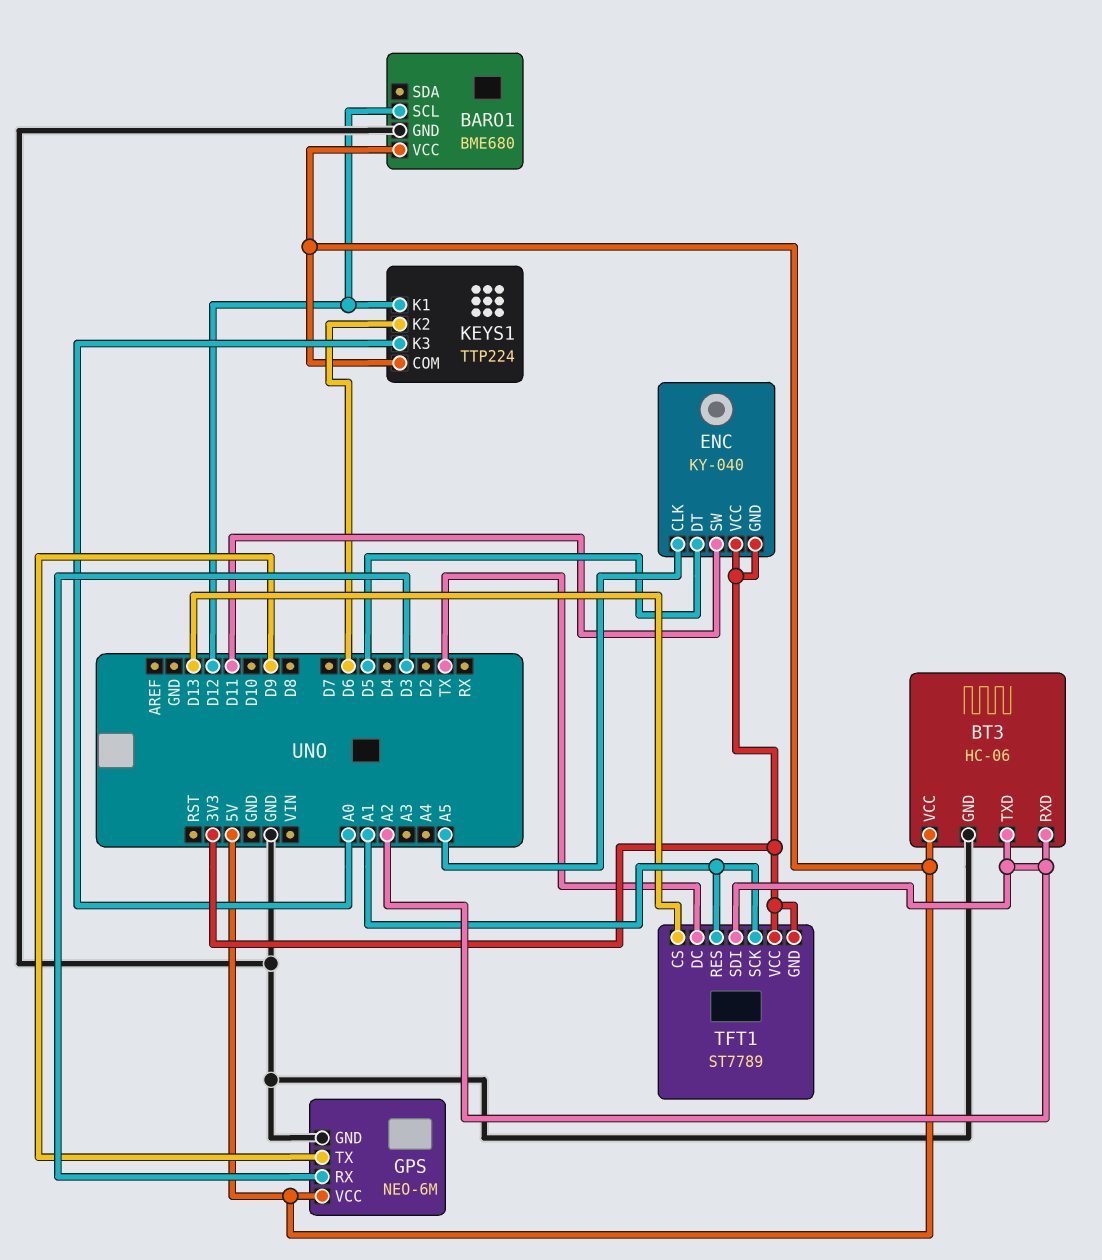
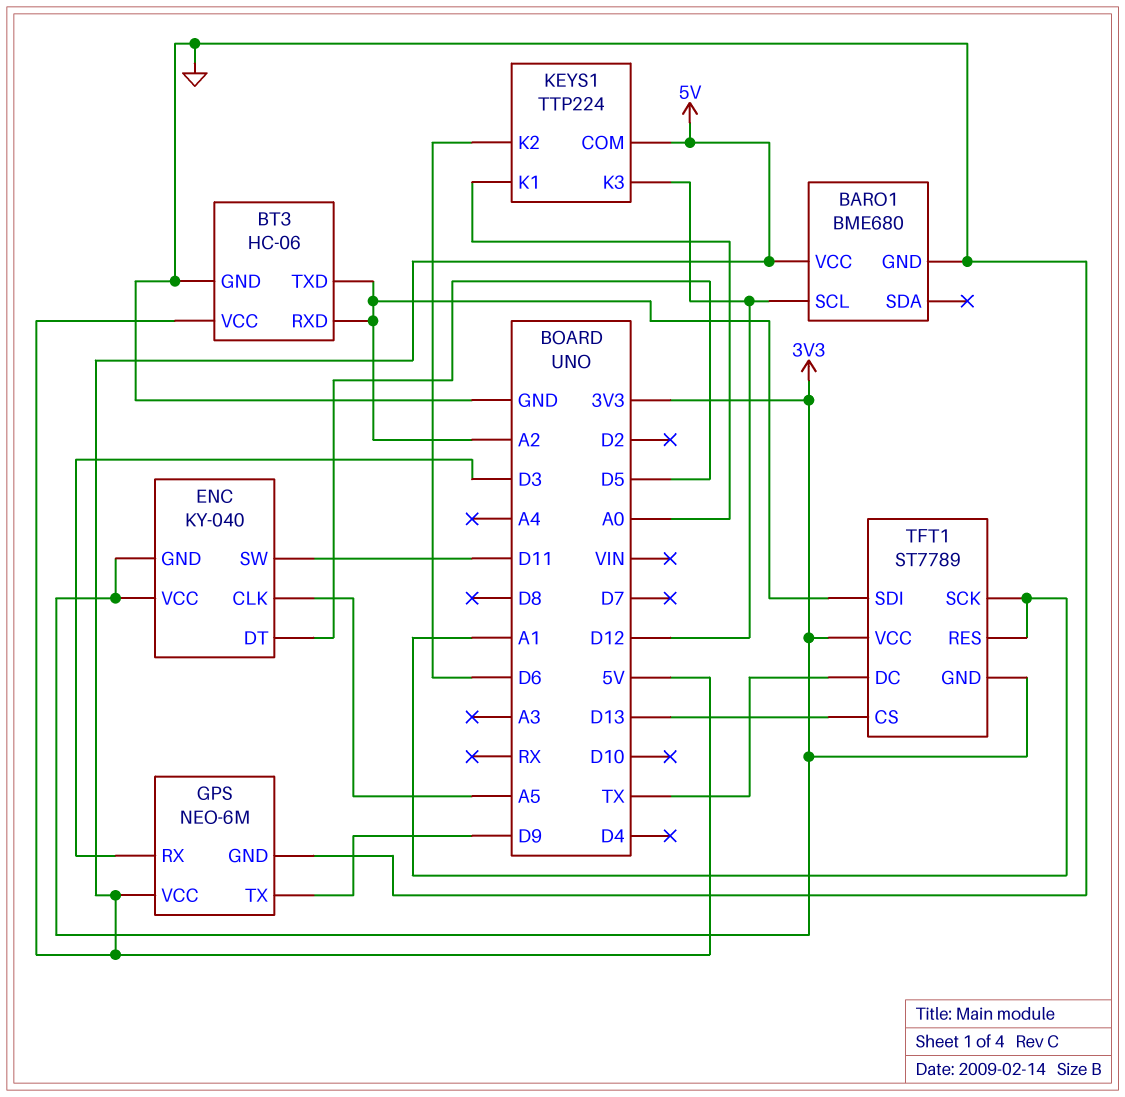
KEYS1 pin K1: D12 -> A0
KEYS1 pin K3: A0 -> D12

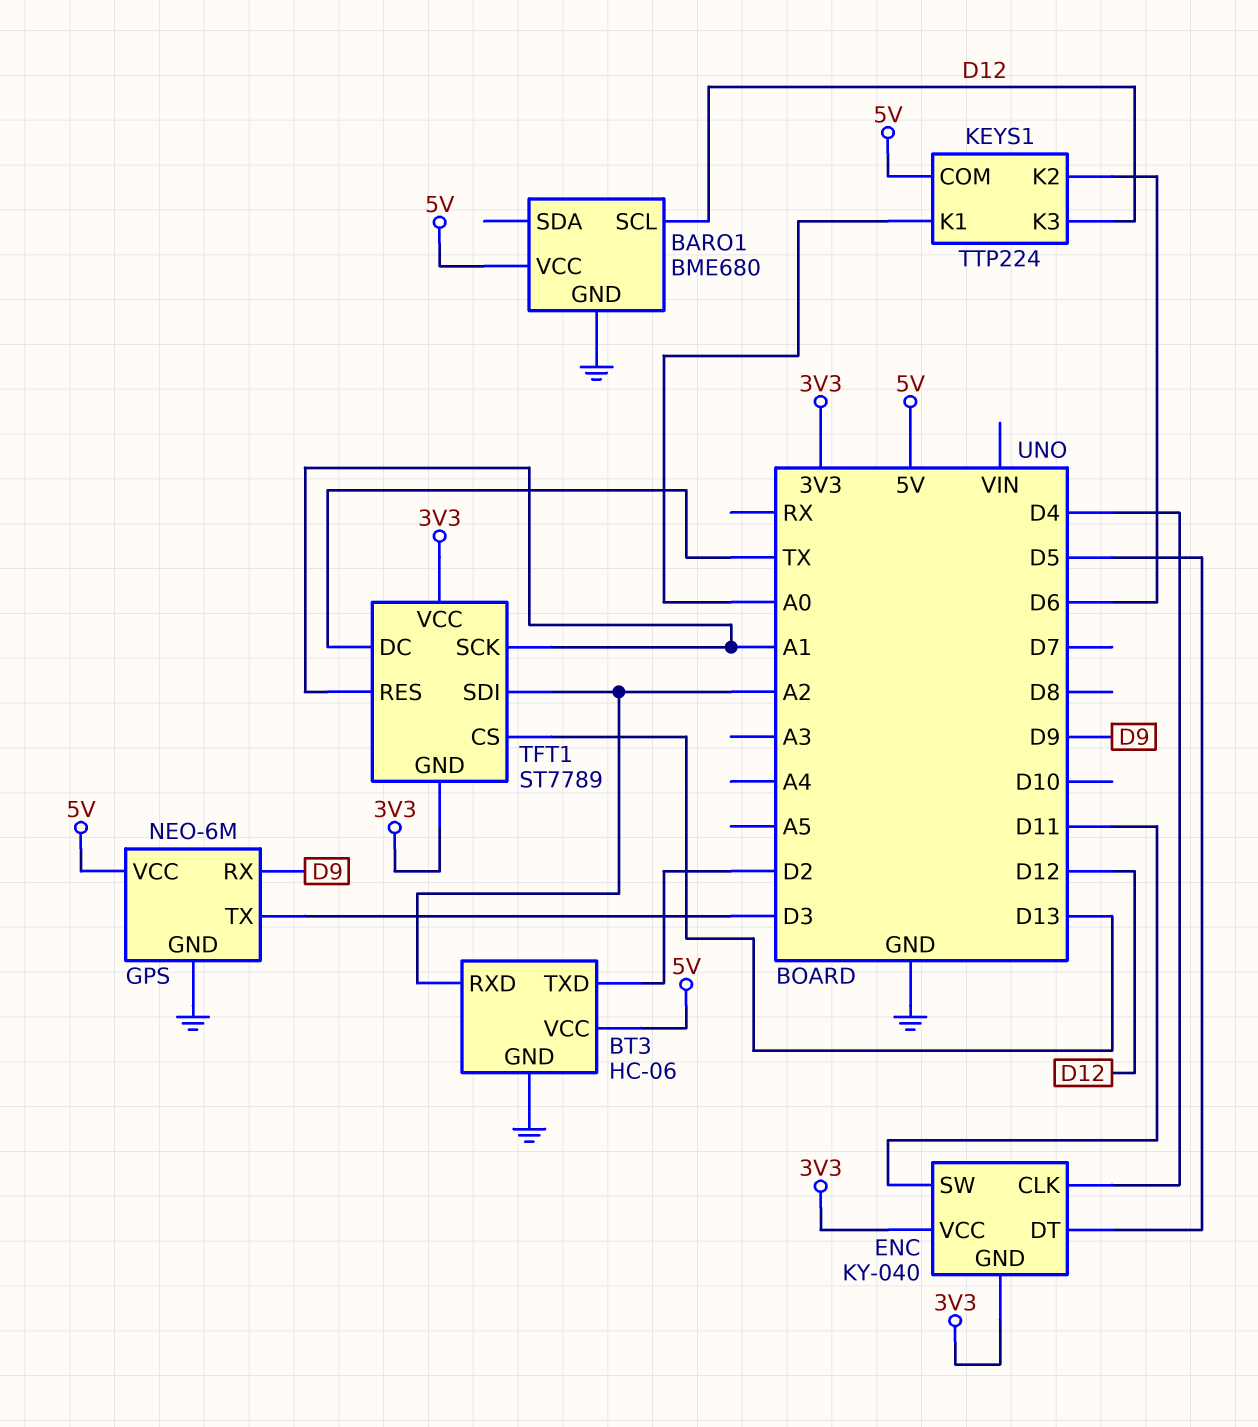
BT3 pin TXD: A2 -> D2
ENC pin CLK: A5 -> D4
GPS pin RX: D3 -> D9
GPS pin TX: D9 -> D3

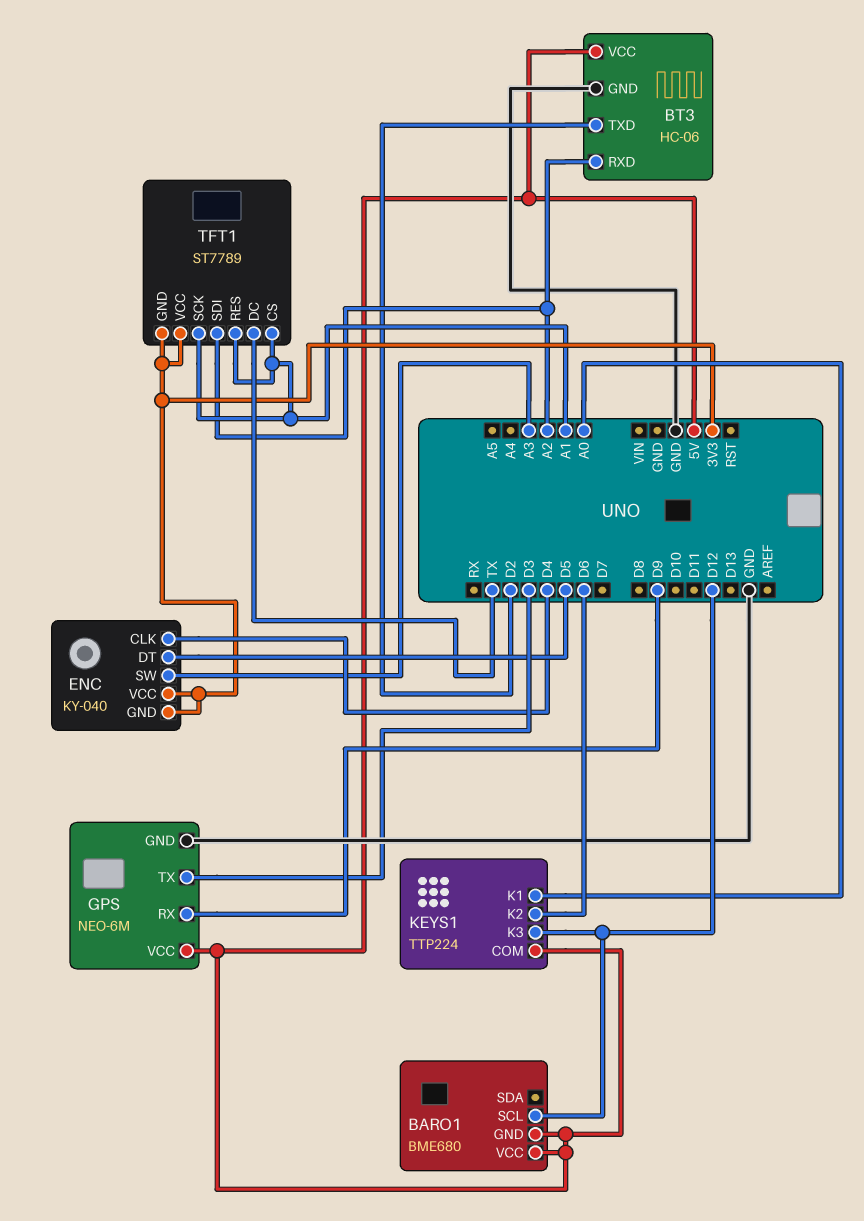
BARO1 pin GND: GND -> 5V
ENC pin SW: D11 -> A3
TFT1 pin CS: D13 -> A1

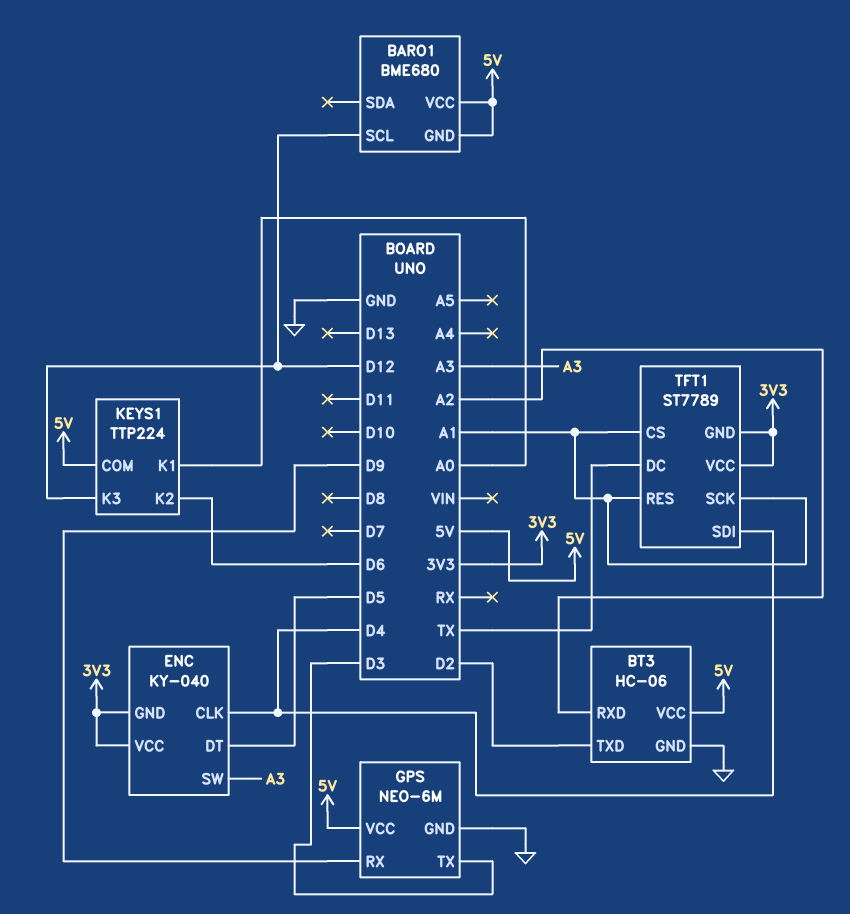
TFT1 pin SDI: A2 -> D4

